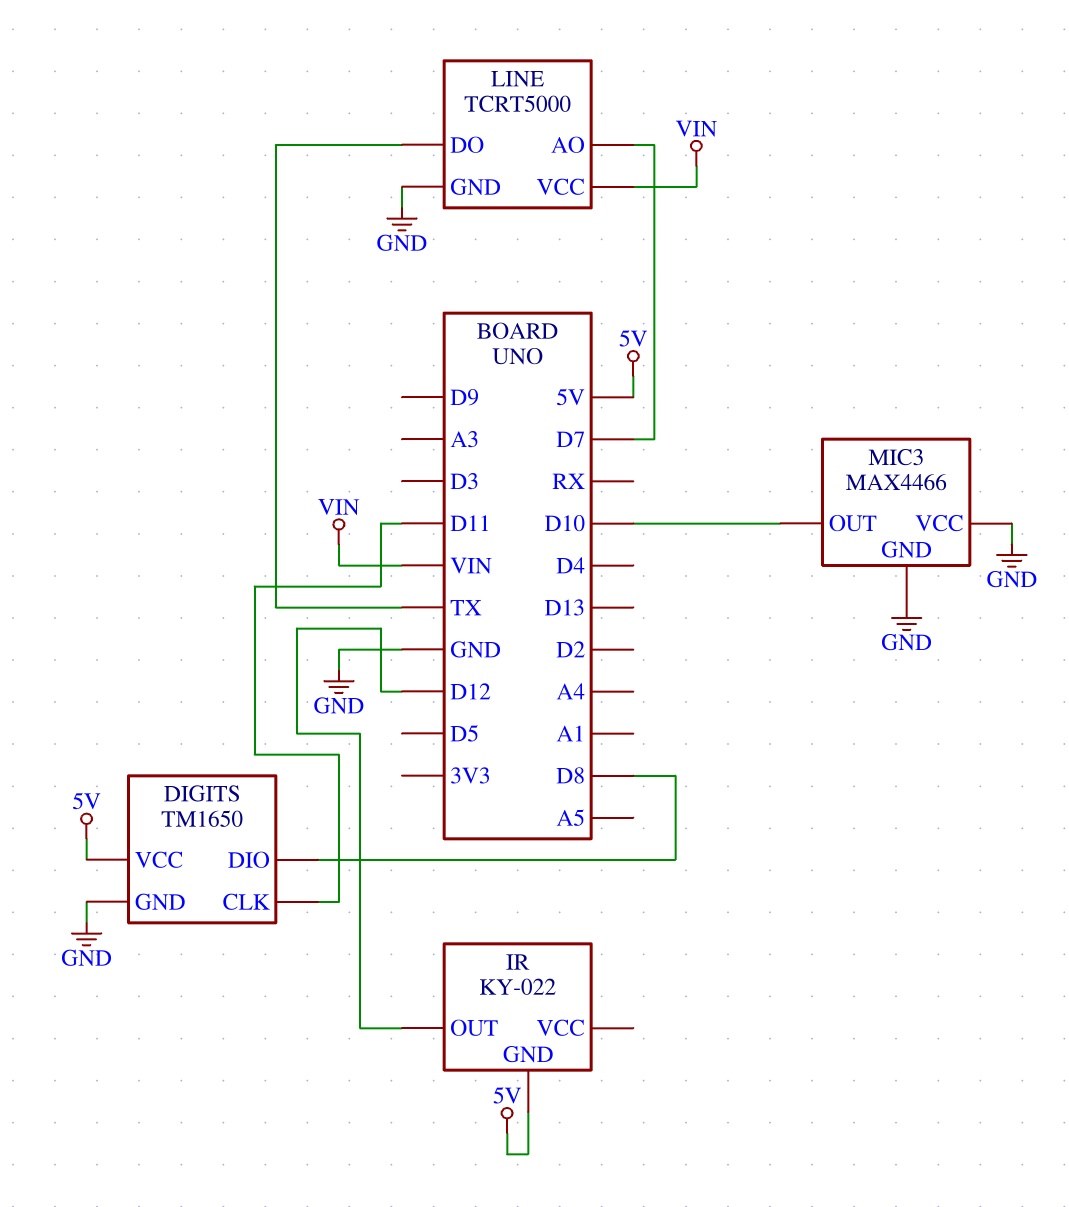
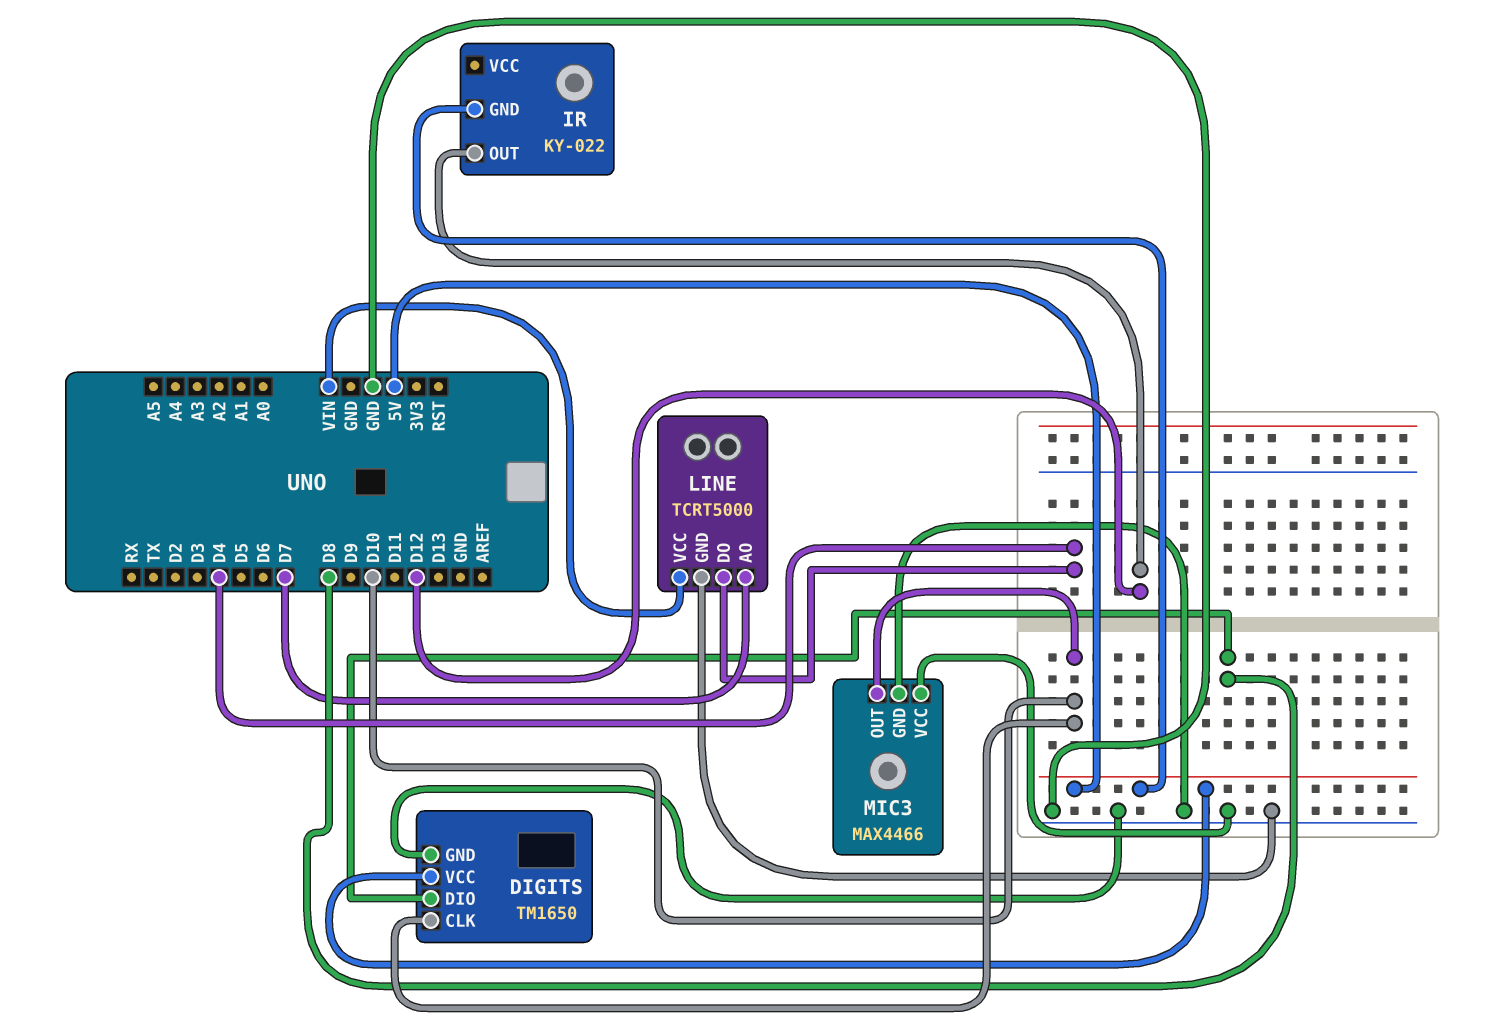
DIGITS pin CLK: D11 -> D10
LINE pin DO: TX -> D4

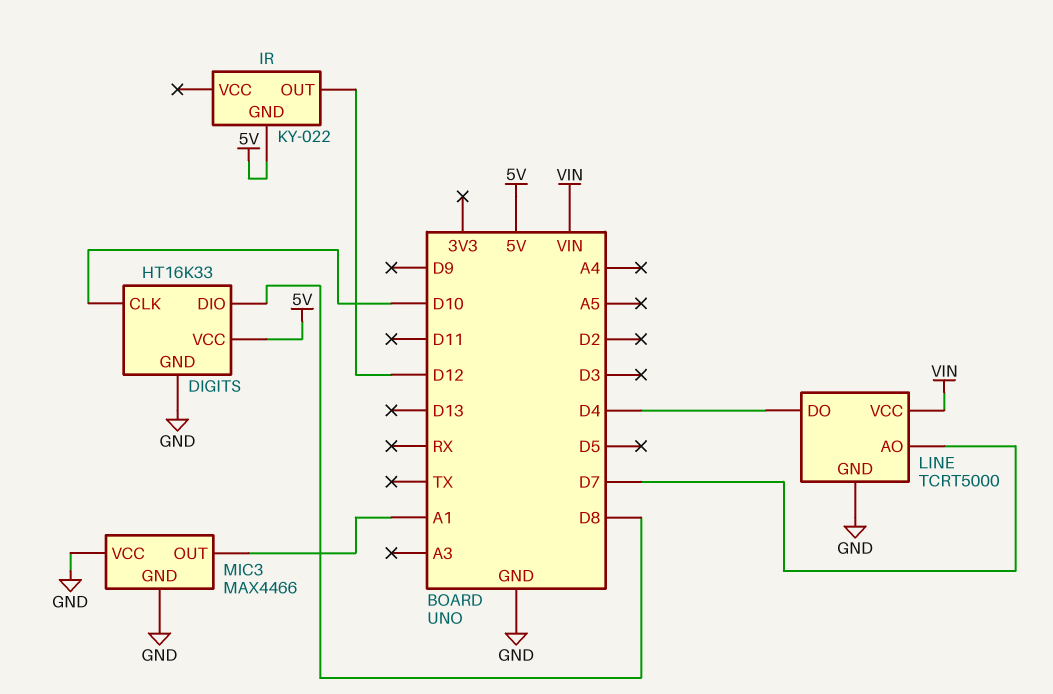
DIGITS: TM1650 -> HT16K33
MIC3 pin OUT: D10 -> A1

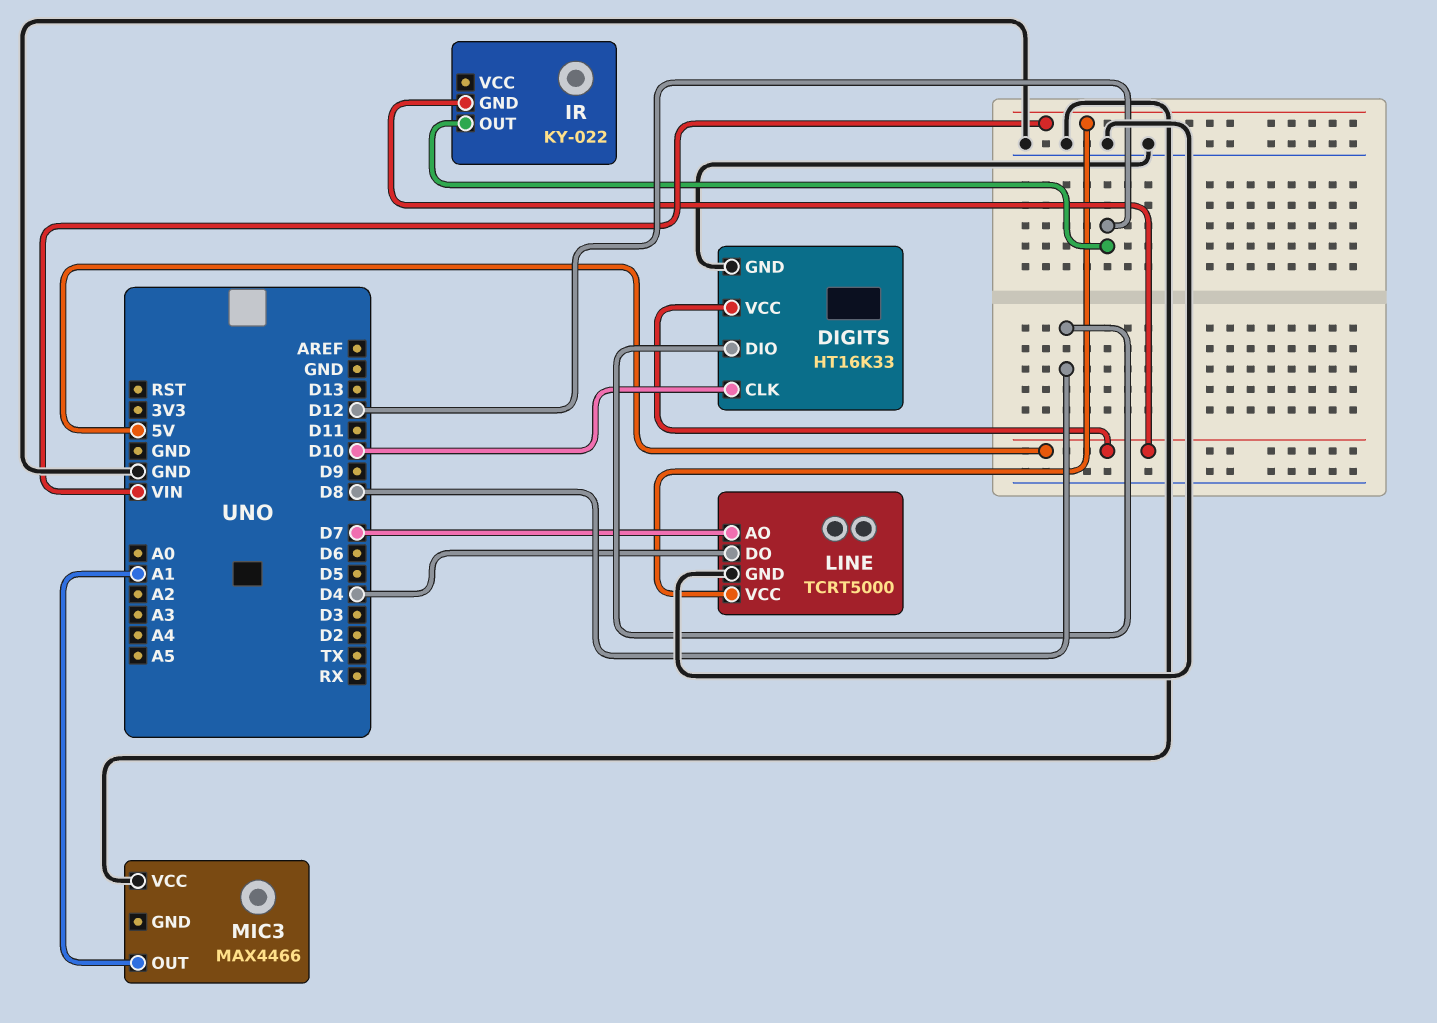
MIC3 pin GND: GND -> none

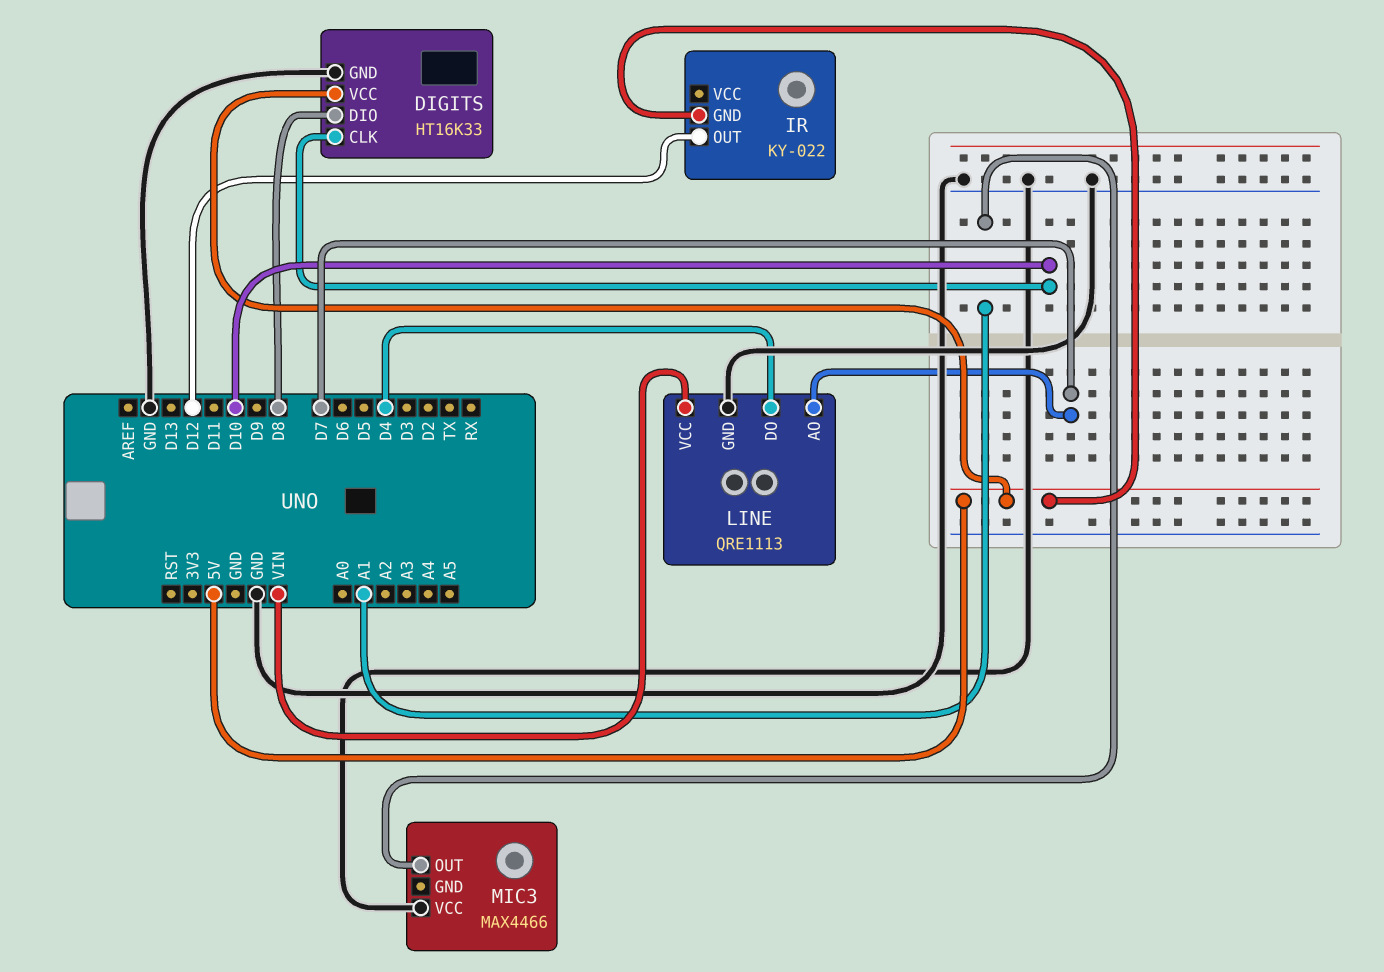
LINE: TCRT5000 -> QRE1113

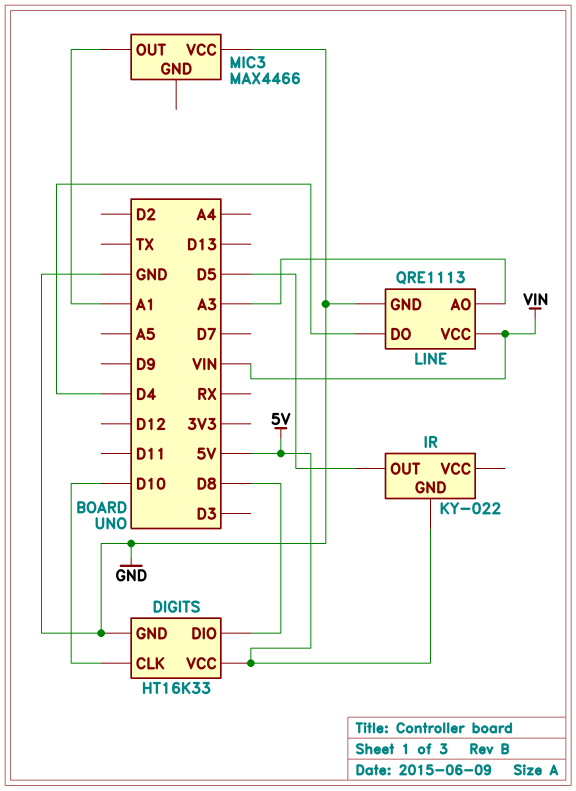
IR pin OUT: D12 -> D5
LINE pin AO: D7 -> A3

